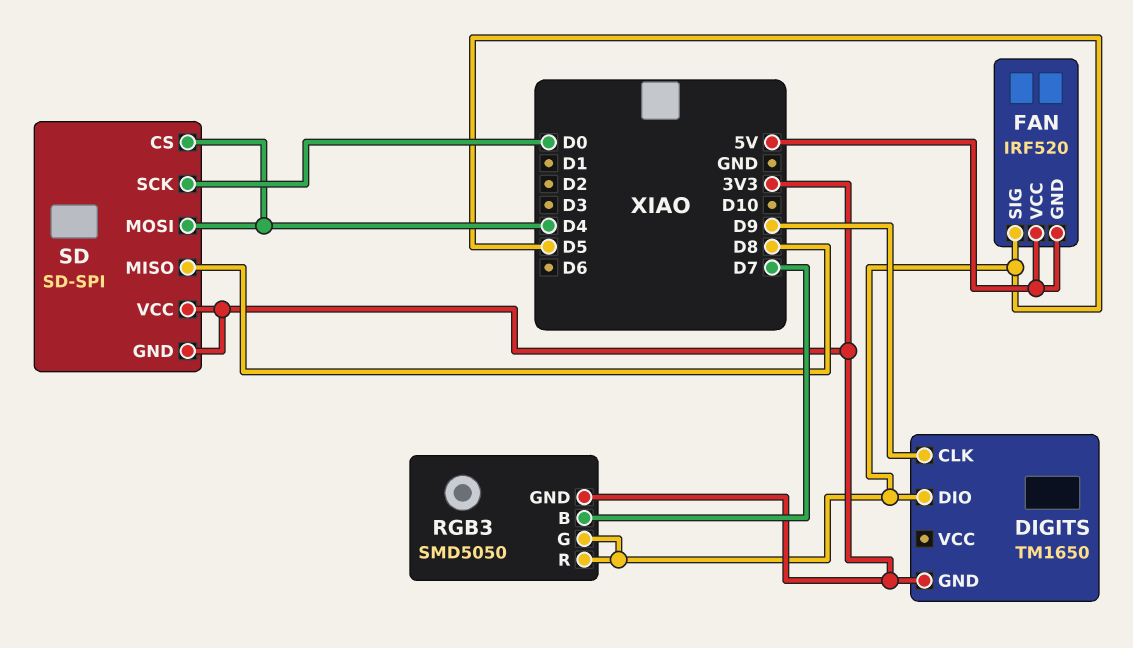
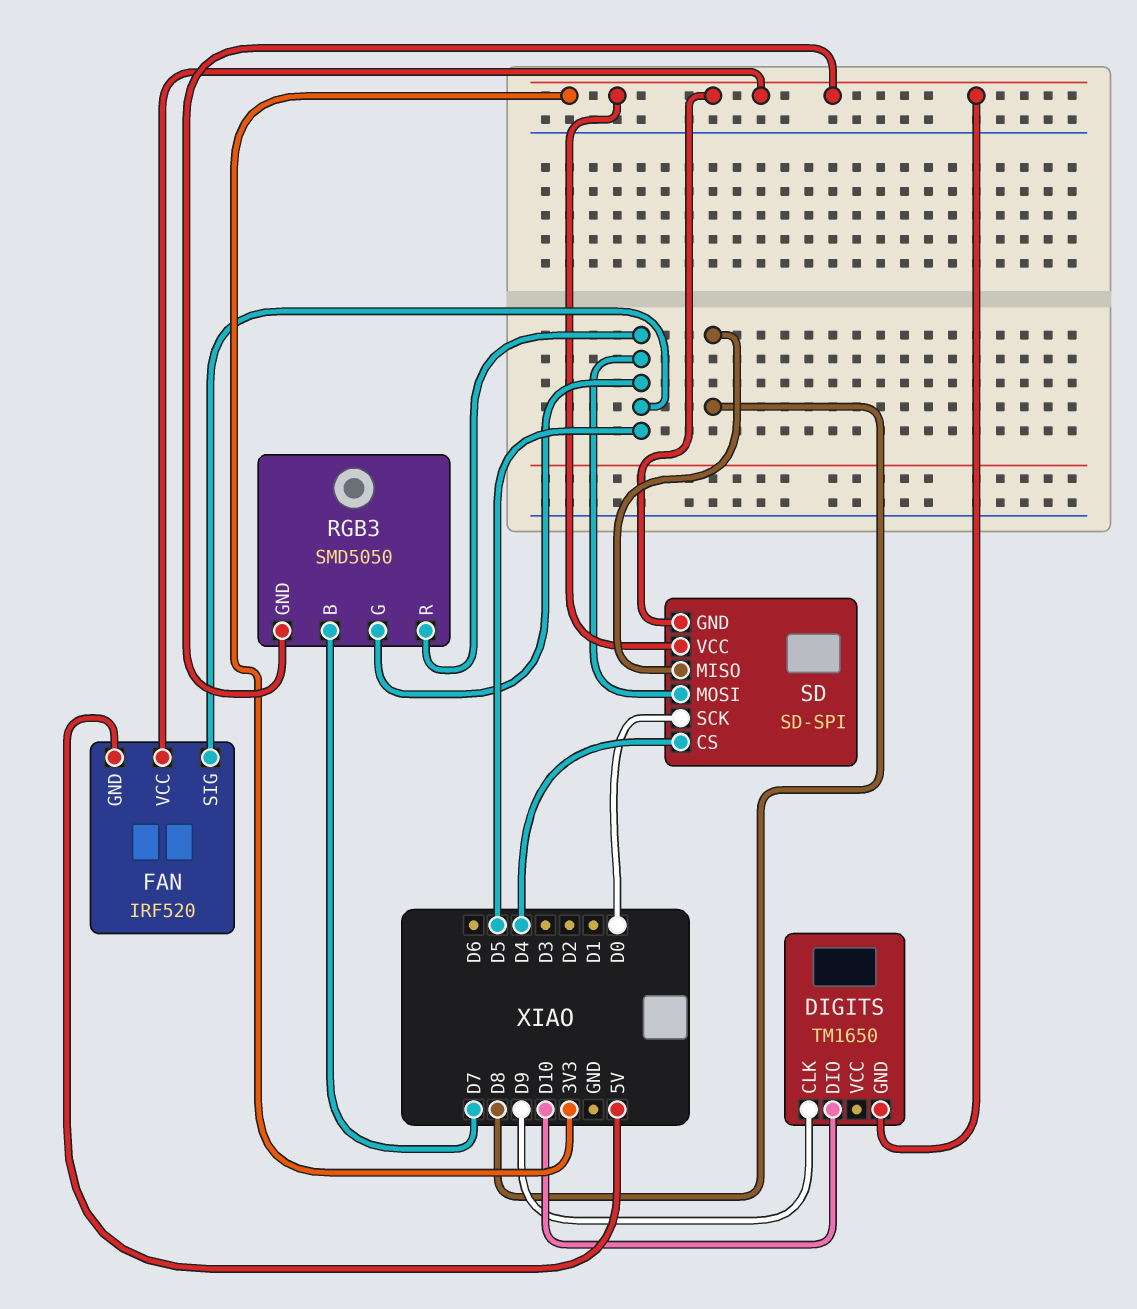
DIGITS pin DIO: D5 -> D10
FAN pin VCC: 5V -> 3V3
SD pin MOSI: D4 -> D5

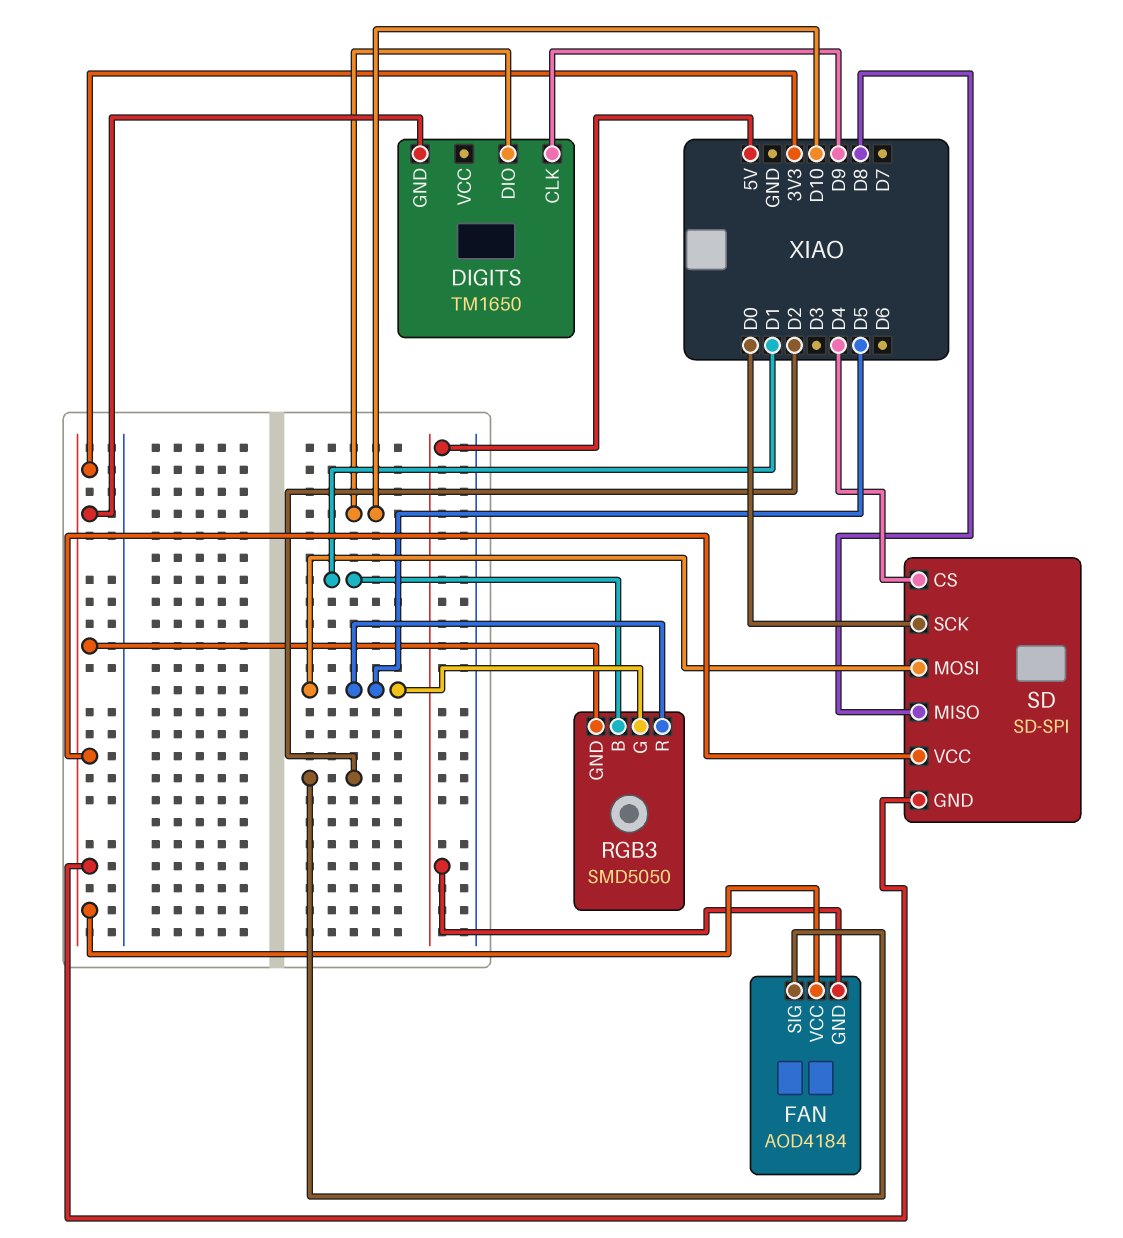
FAN: IRF520 -> AOD4184
FAN pin SIG: D5 -> D2
RGB3 pin B: D7 -> D1

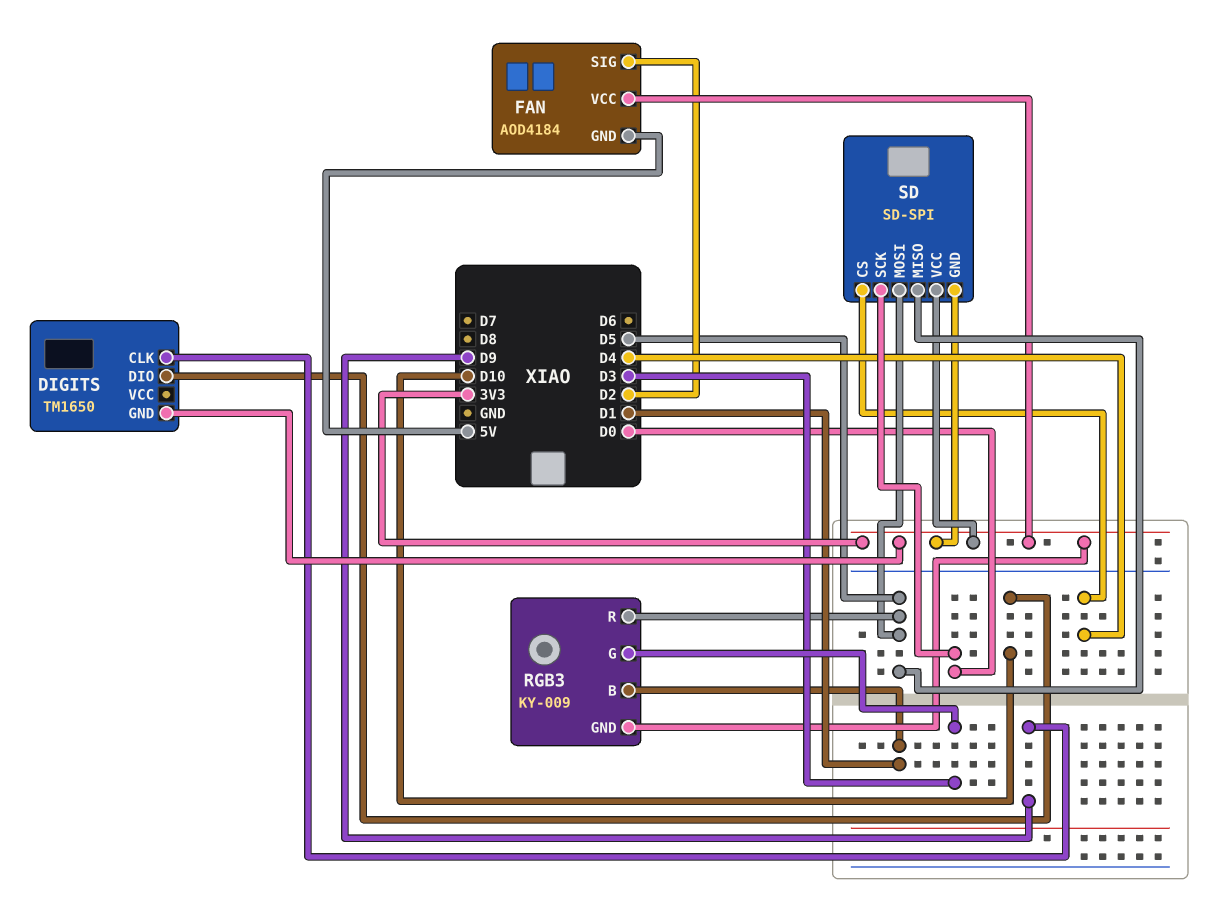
RGB3: SMD5050 -> KY-009
RGB3 pin G: D5 -> D3
SD pin MISO: D8 -> D5

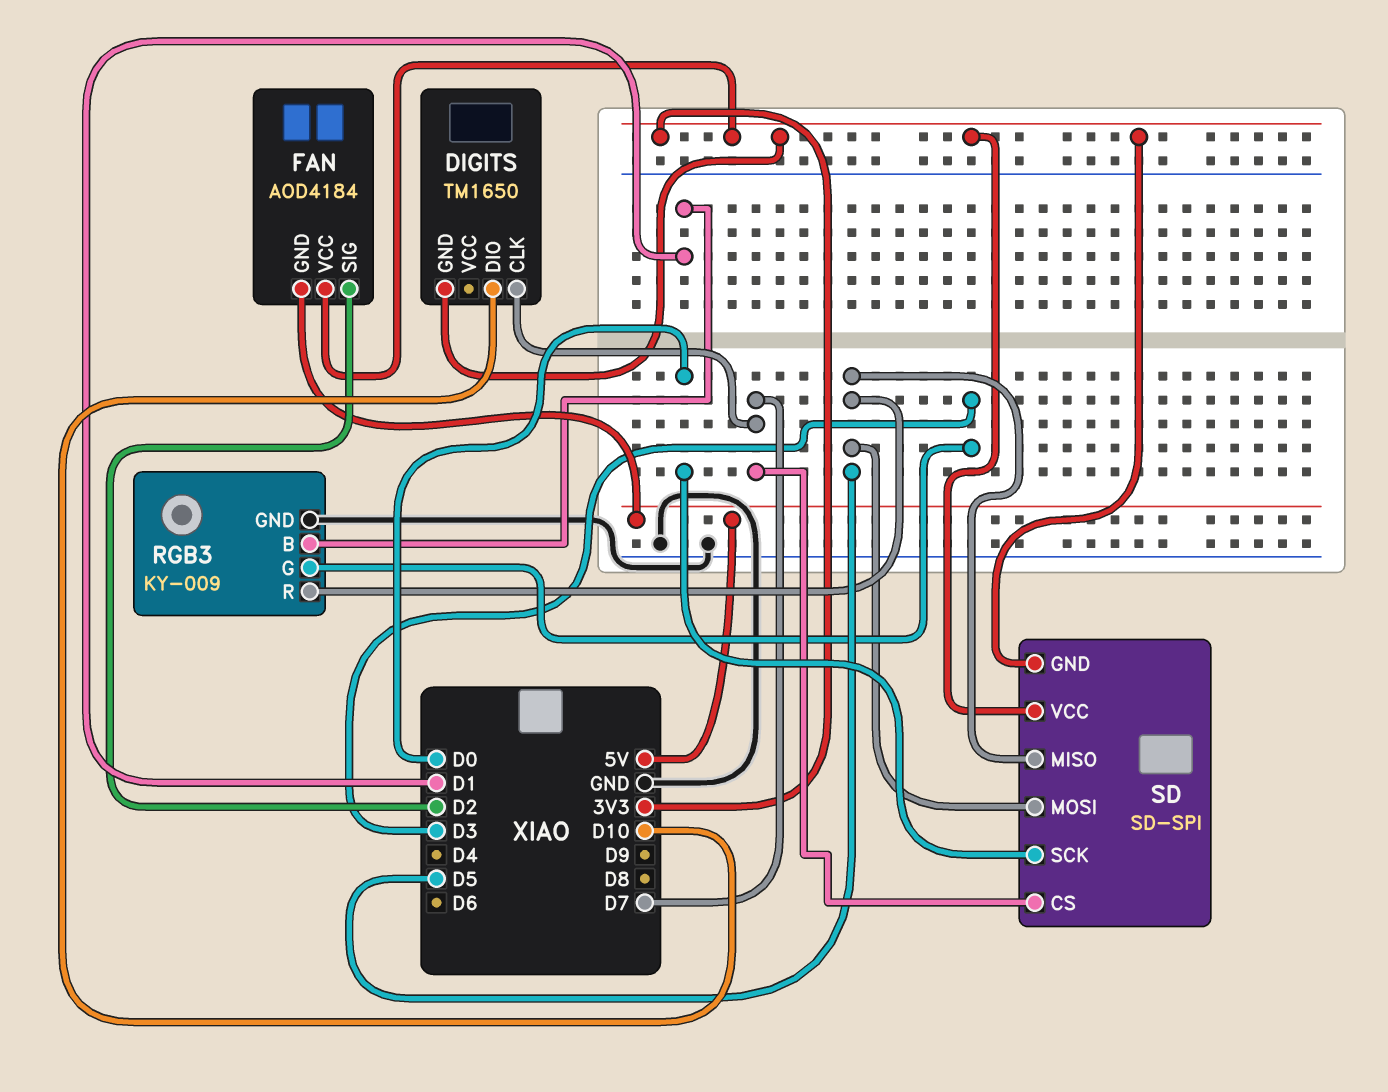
DIGITS pin CLK: D9 -> D7
RGB3 pin GND: 3V3 -> GND
SD pin CS: D4 -> D7

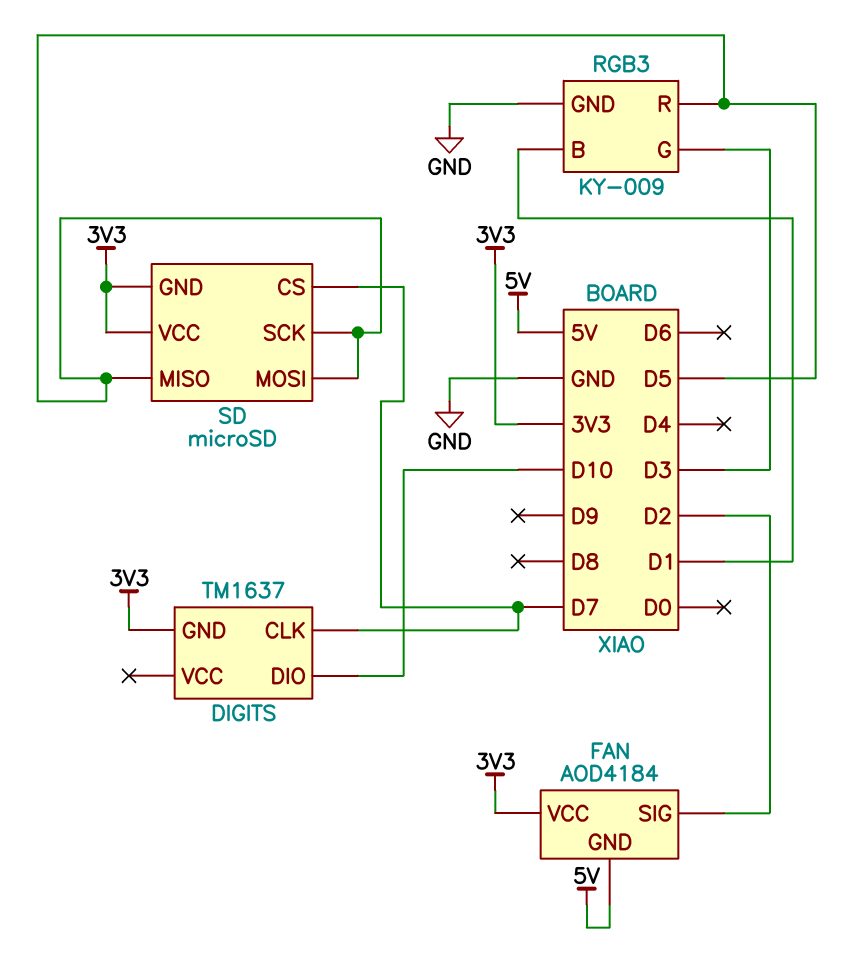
DIGITS: TM1650 -> TM1637
SD: SD-SPI -> microSD
SD pin SCK: D0 -> D5

